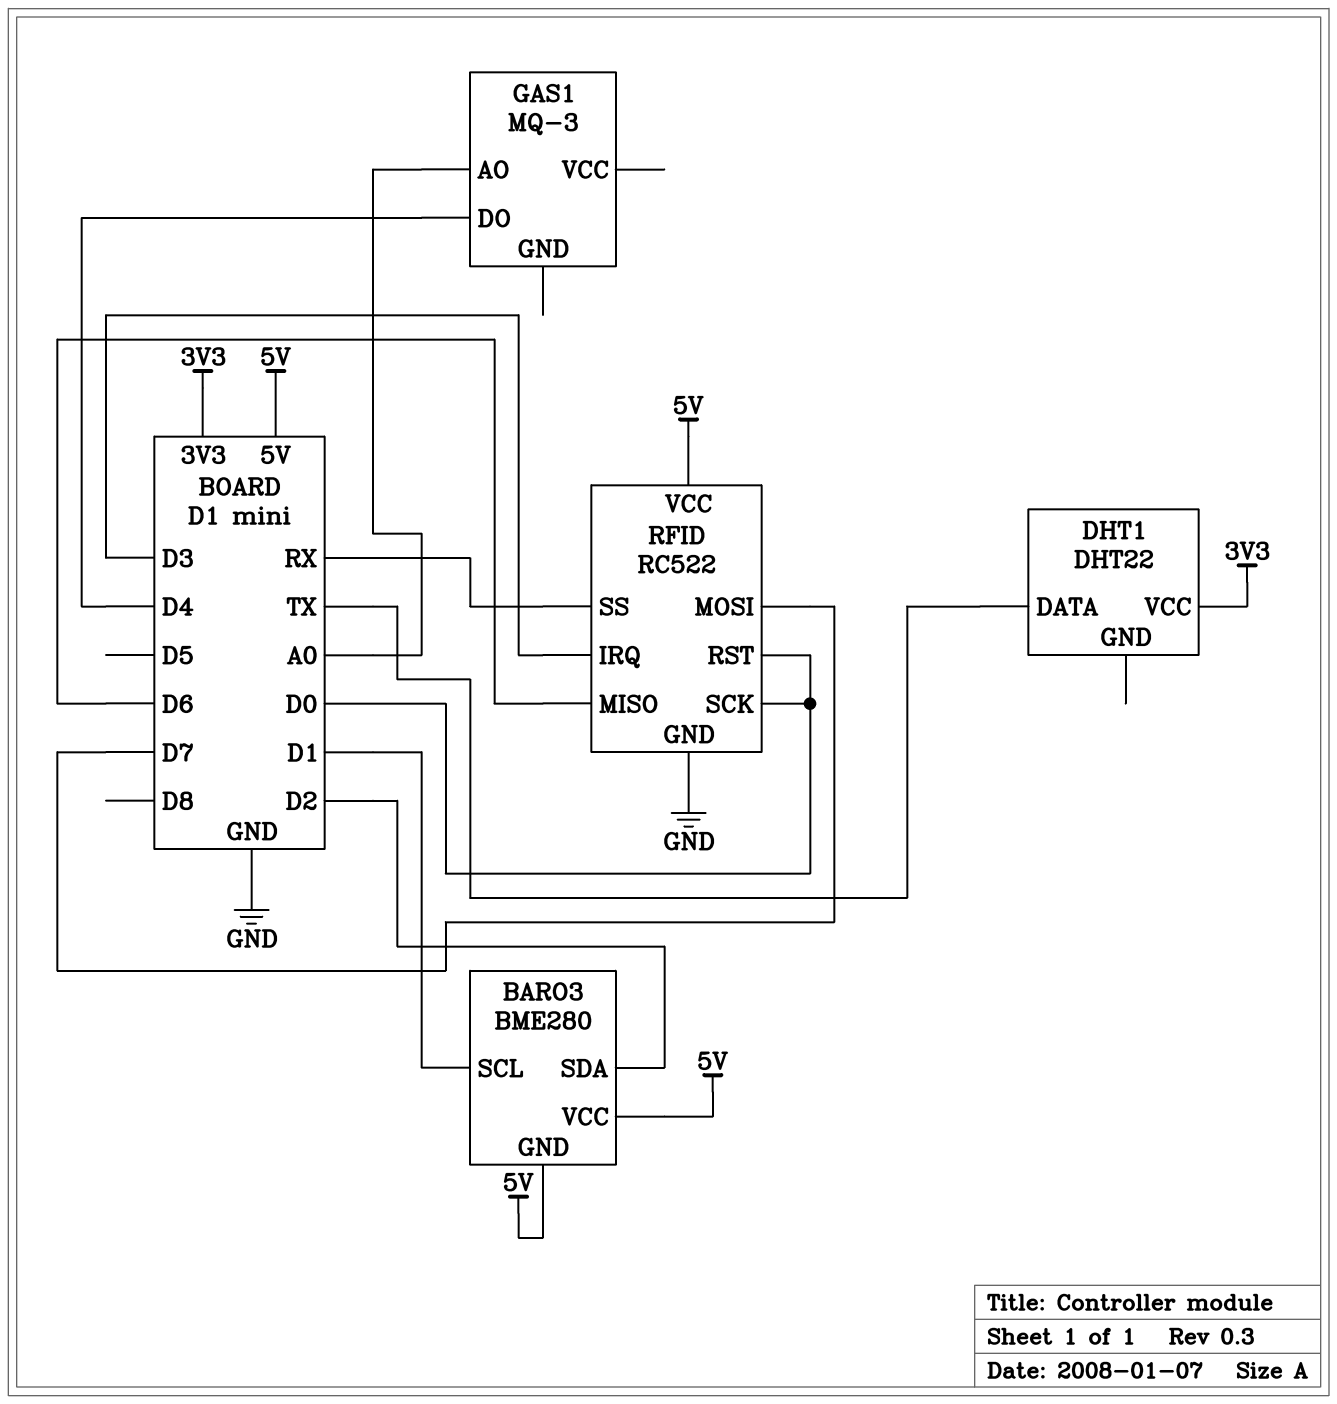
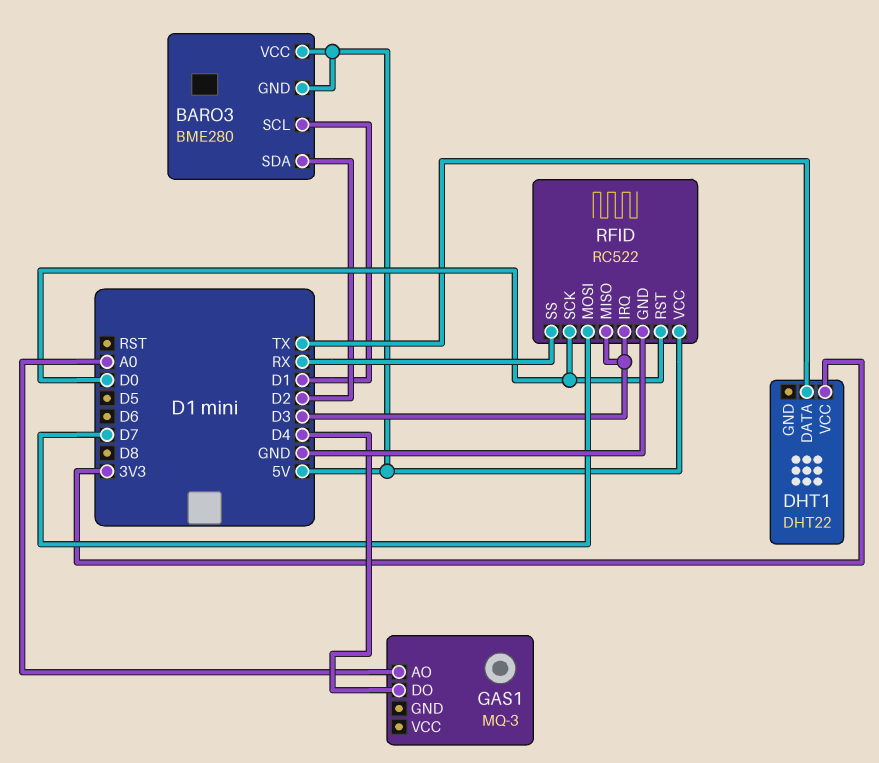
RFID pin MISO: D6 -> D3

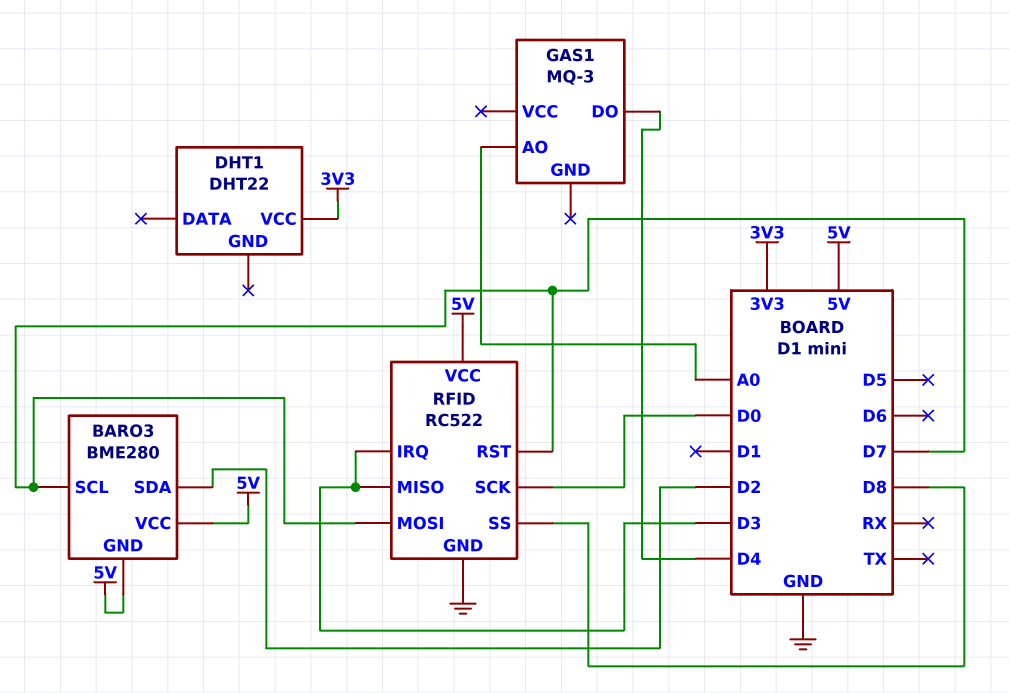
BARO3 pin SCL: D1 -> D7
DHT1 pin DATA: TX -> none
RFID pin RST: D0 -> D7
RFID pin SS: RX -> D8

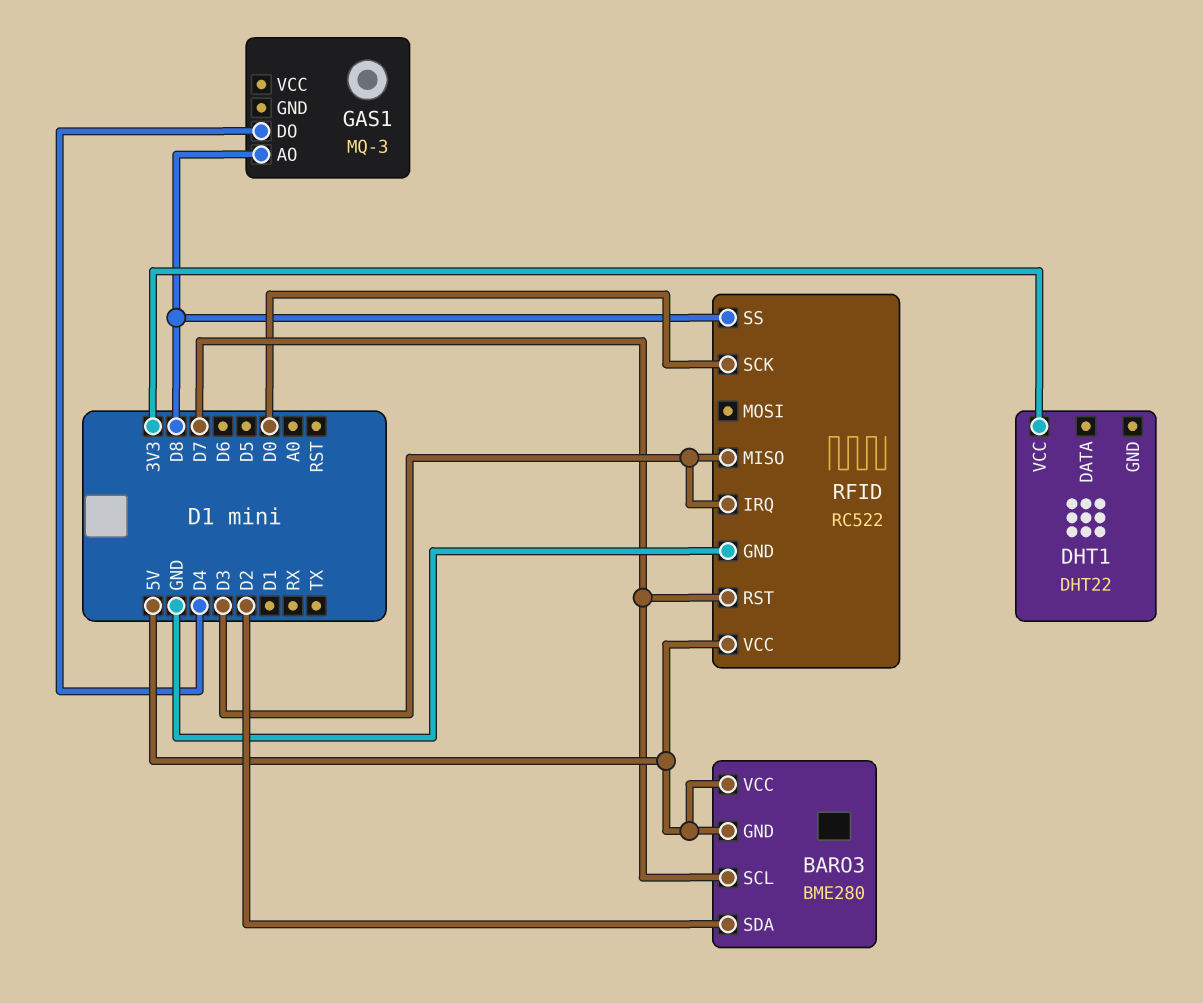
GAS1 pin AO: A0 -> D8
RFID pin MOSI: D7 -> none

